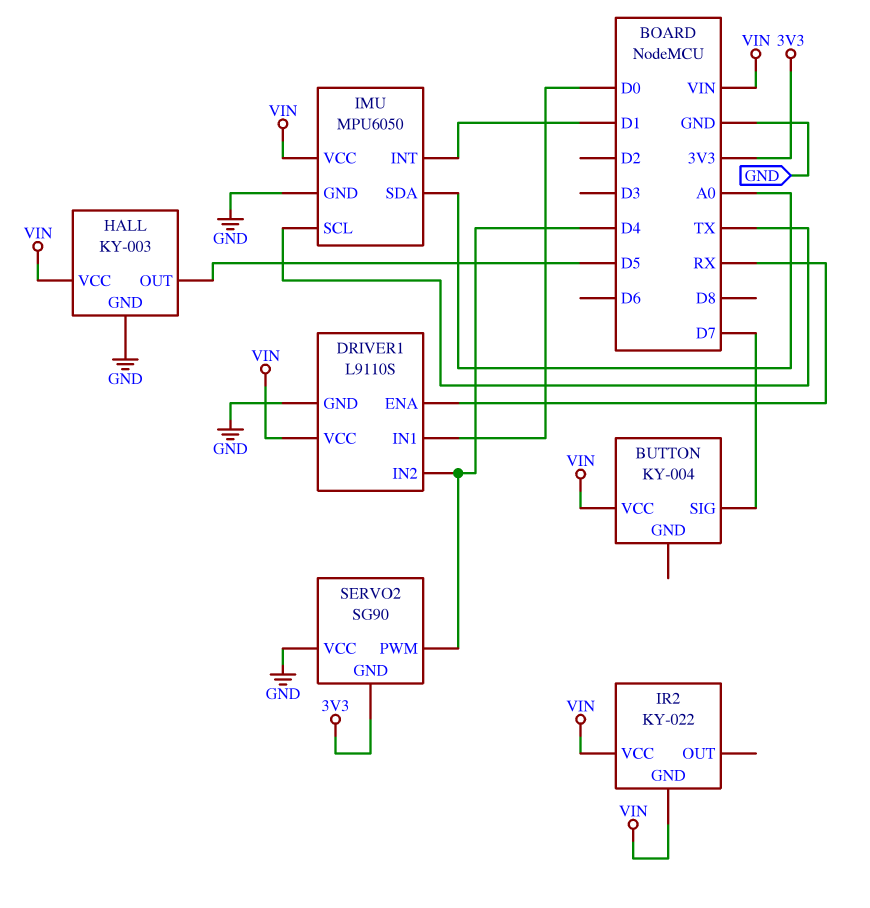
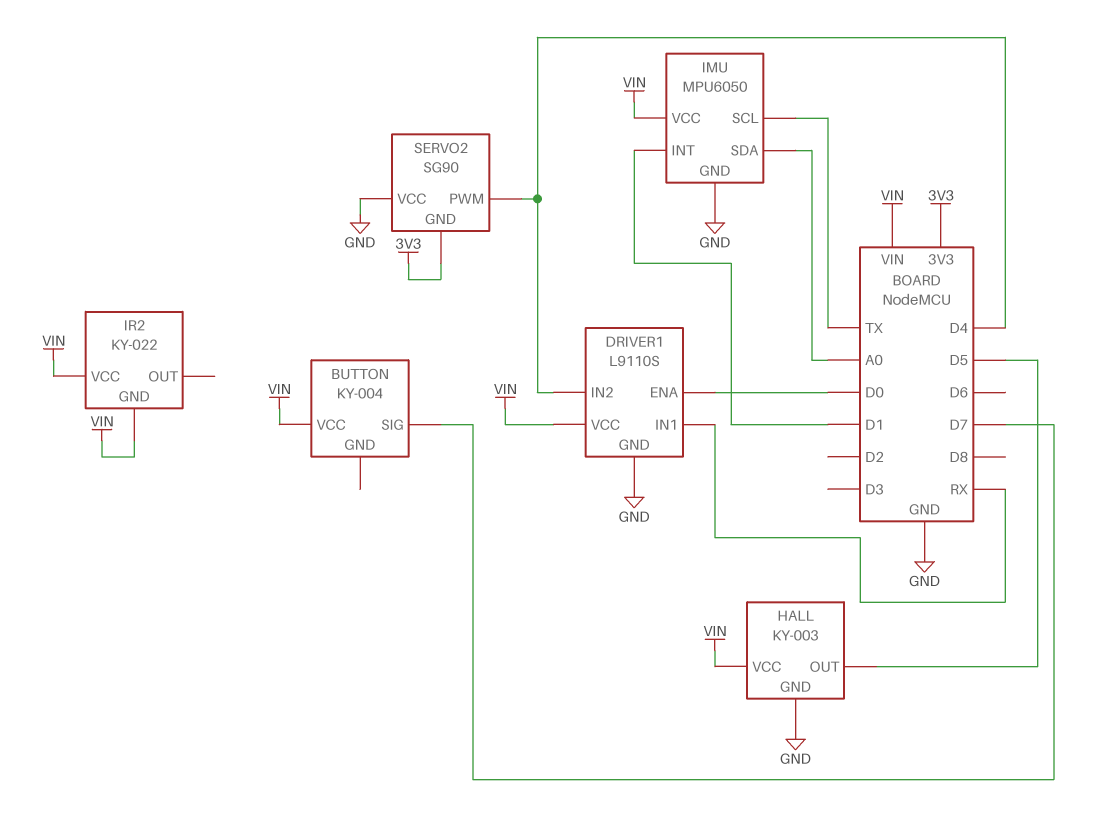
DRIVER1 pin ENA: RX -> D0
DRIVER1 pin IN1: D0 -> RX

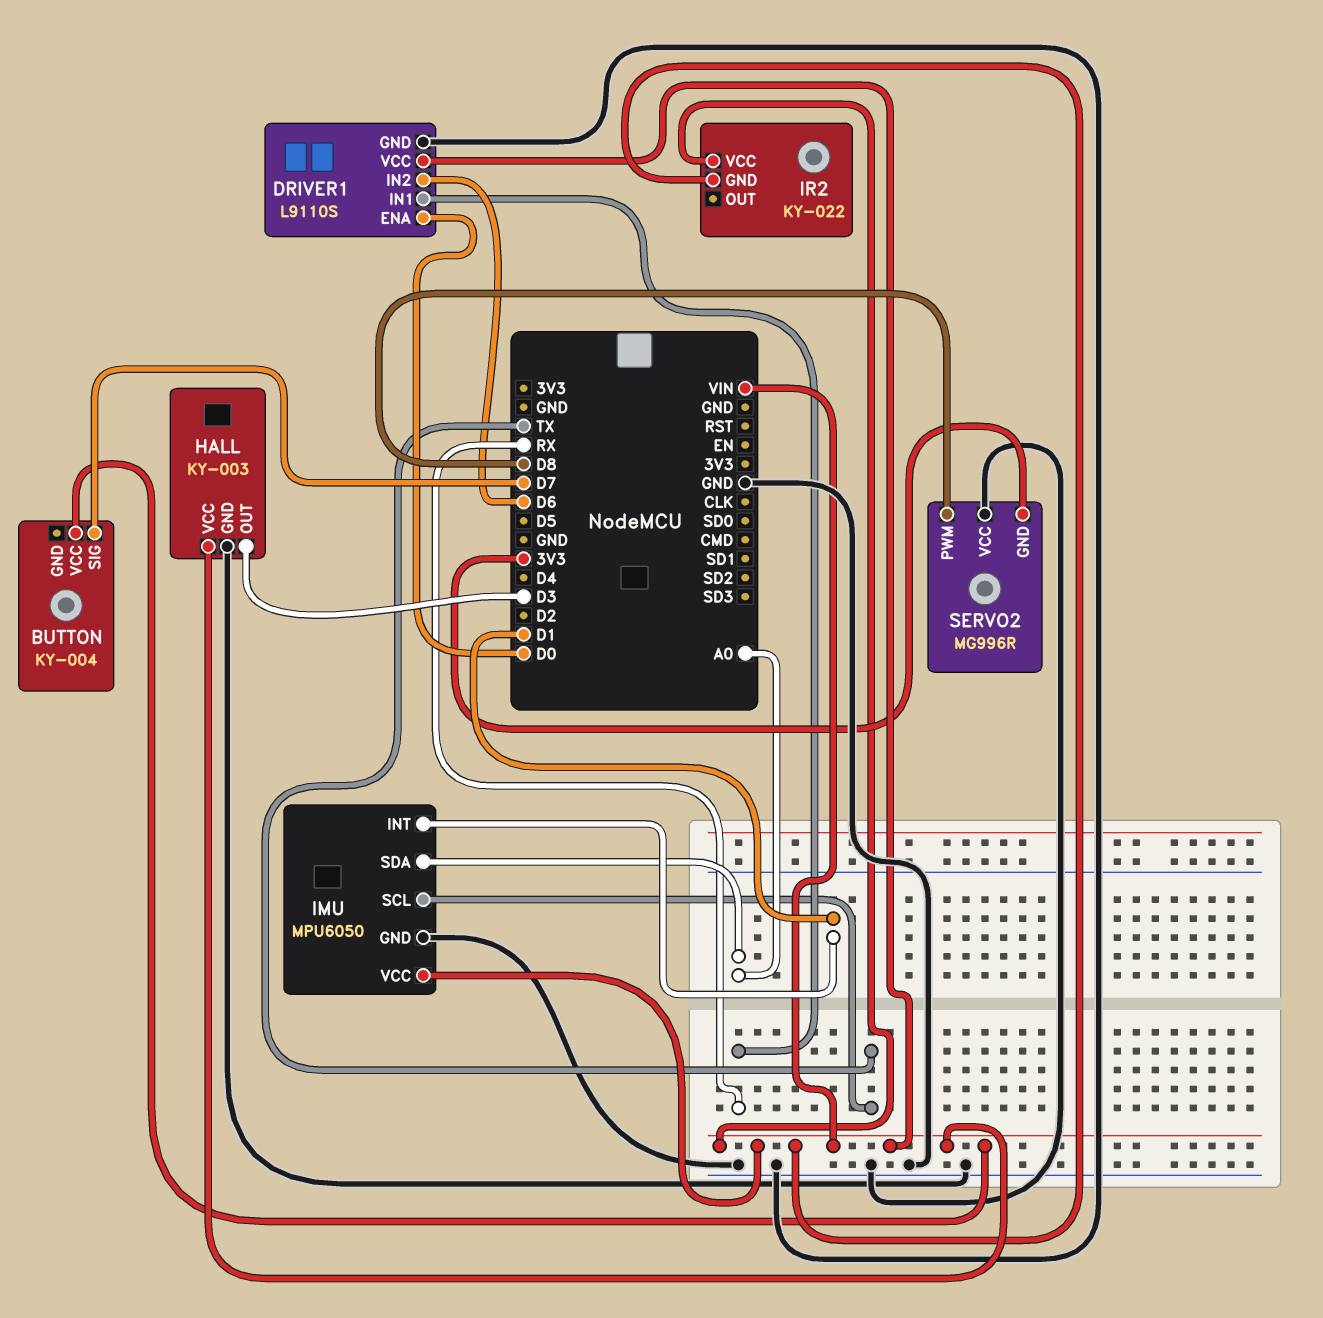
DRIVER1 pin IN2: D4 -> D6
HALL pin OUT: D5 -> D3
SERVO2: SG90 -> MG996R
SERVO2 pin PWM: D4 -> D8

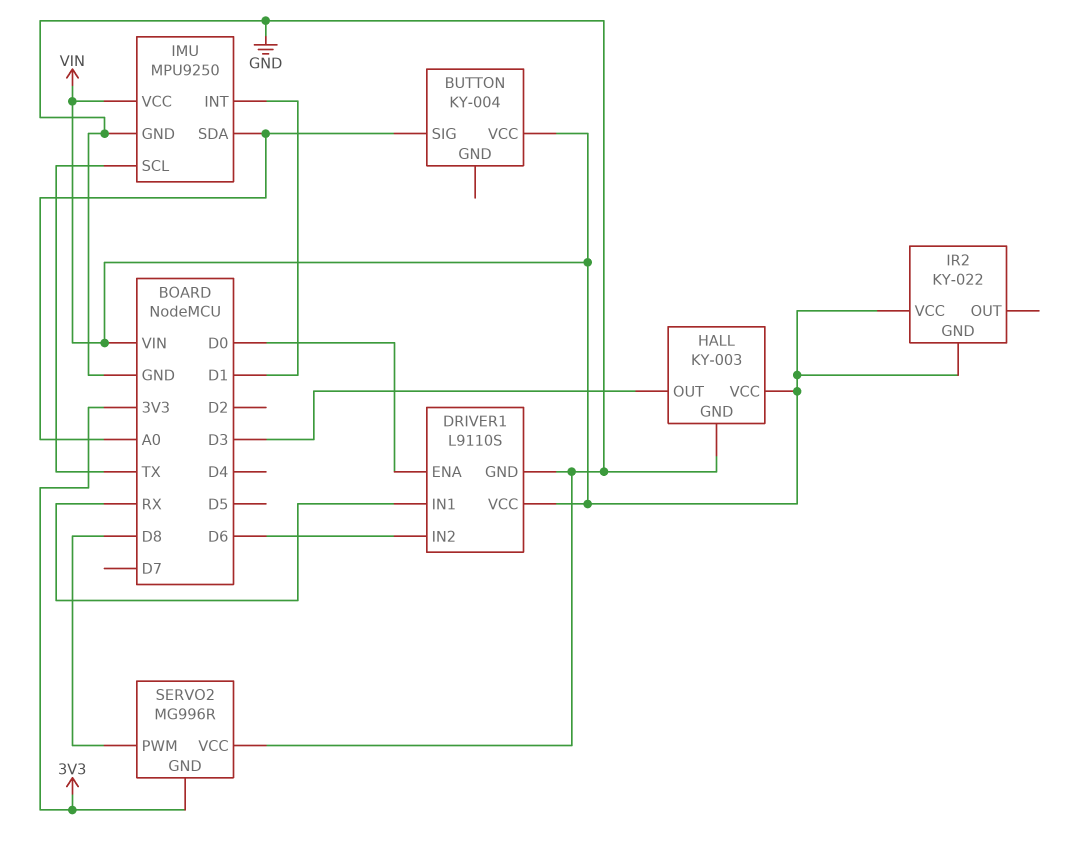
BUTTON pin SIG: D7 -> A0
IMU: MPU6050 -> MPU9250

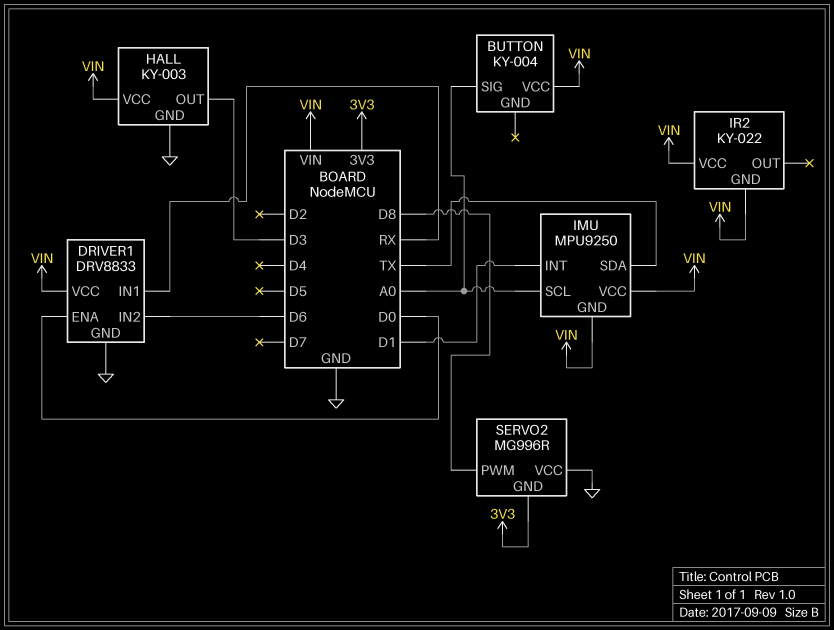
DRIVER1: L9110S -> DRV8833
IMU pin GND: GND -> VIN
IMU pin SCL: TX -> A0
IMU pin SDA: A0 -> TX

